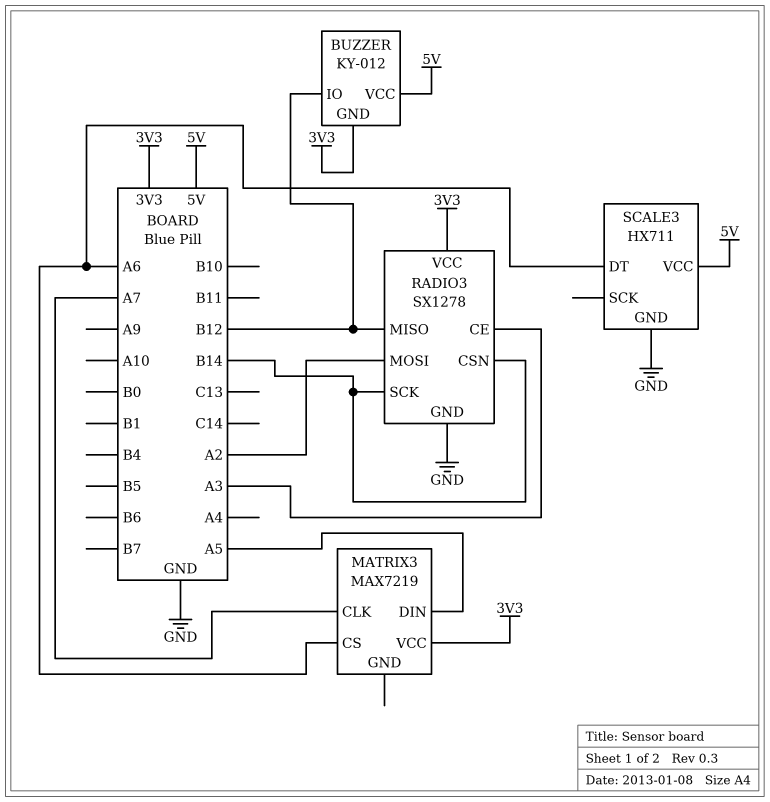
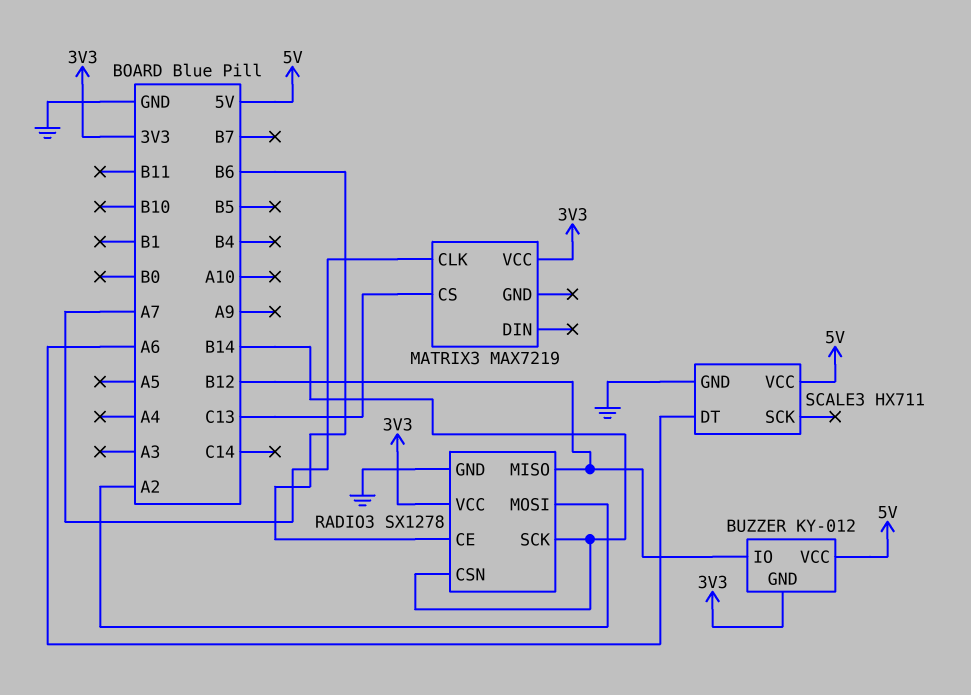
MATRIX3 pin CS: A6 -> C13
MATRIX3 pin DIN: A5 -> none
RADIO3 pin CE: A3 -> B6

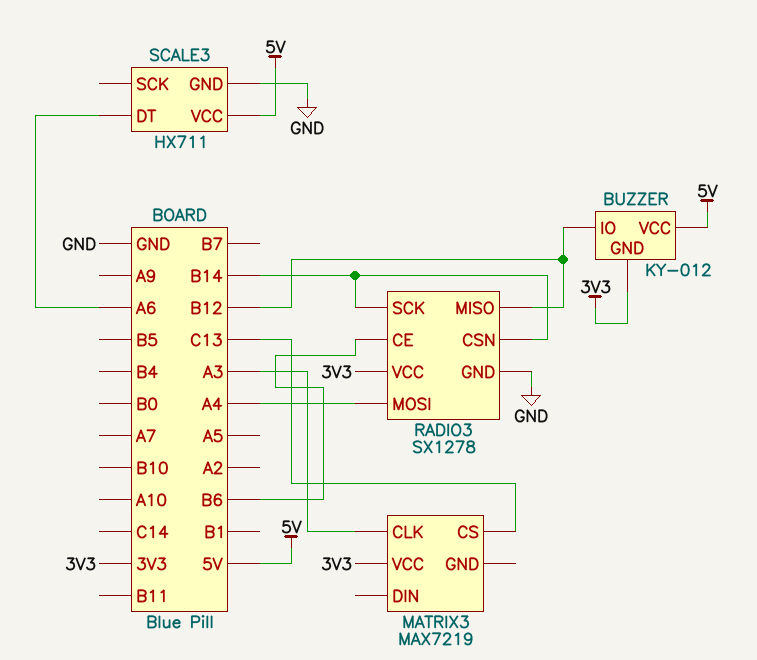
MATRIX3 pin CLK: A7 -> A3
RADIO3 pin MOSI: A2 -> A4

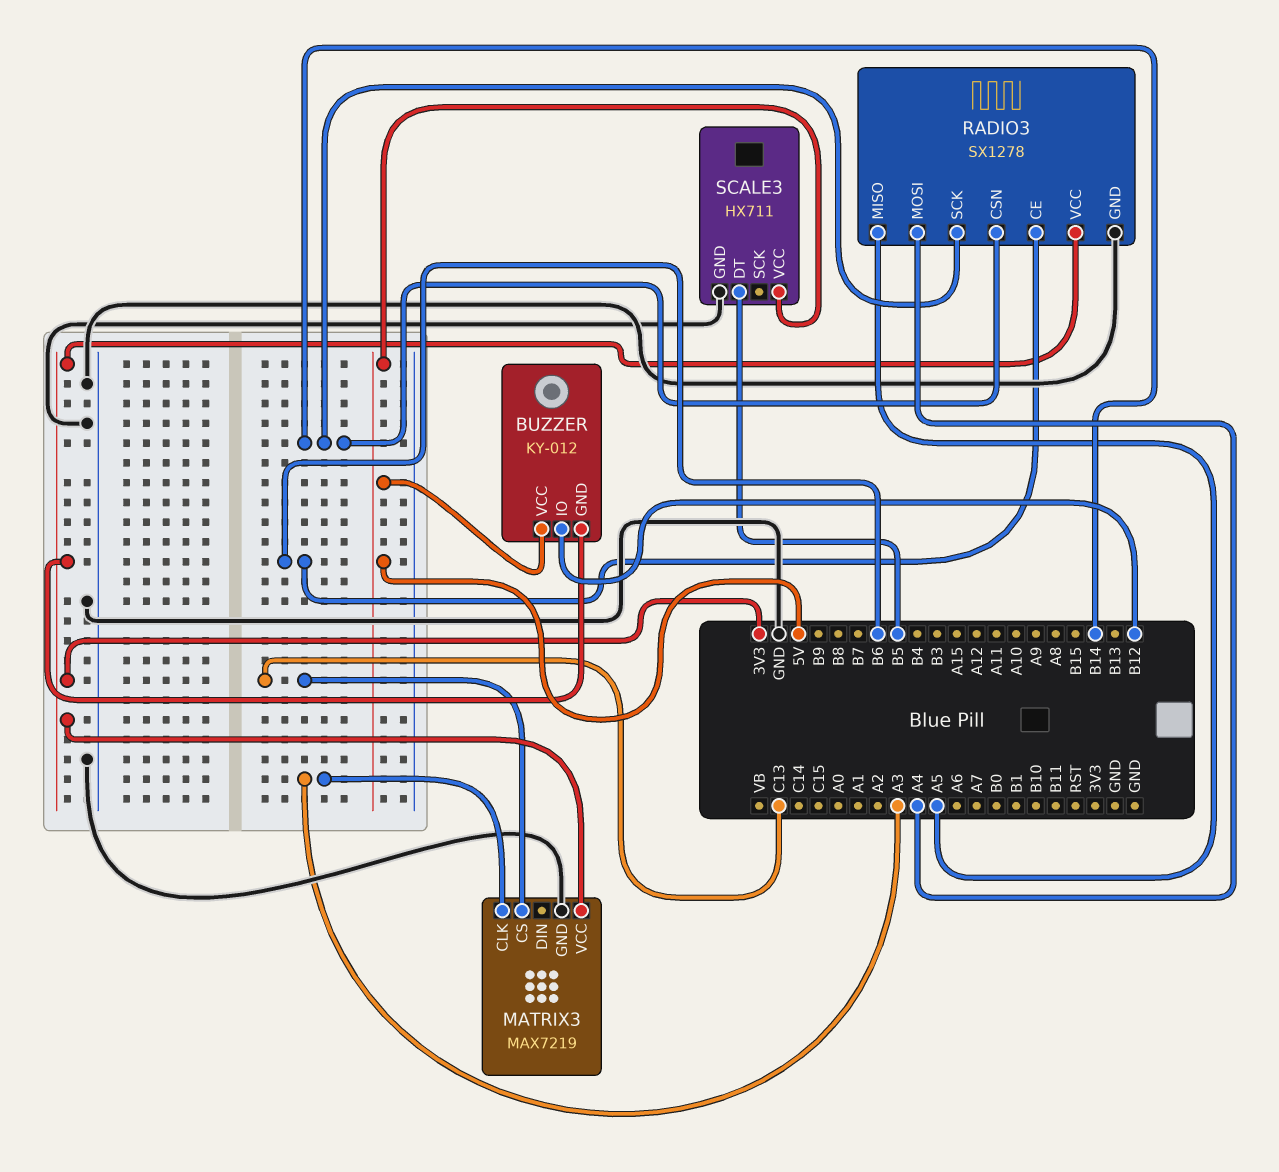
MATRIX3 pin GND: none -> GND
RADIO3 pin MISO: B12 -> A5
SCALE3 pin DT: A6 -> B5

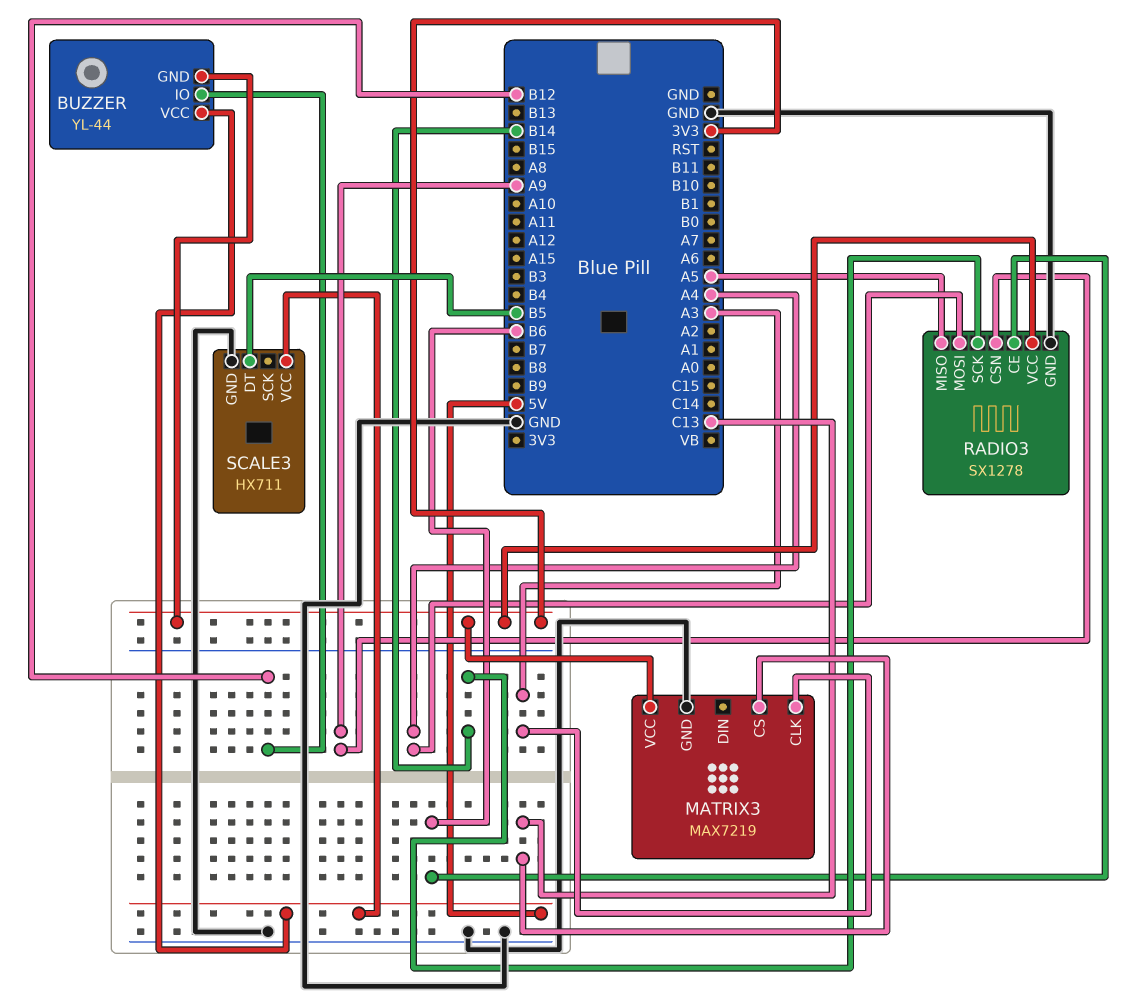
BUZZER: KY-012 -> YL-44
RADIO3 pin CSN: B14 -> A9

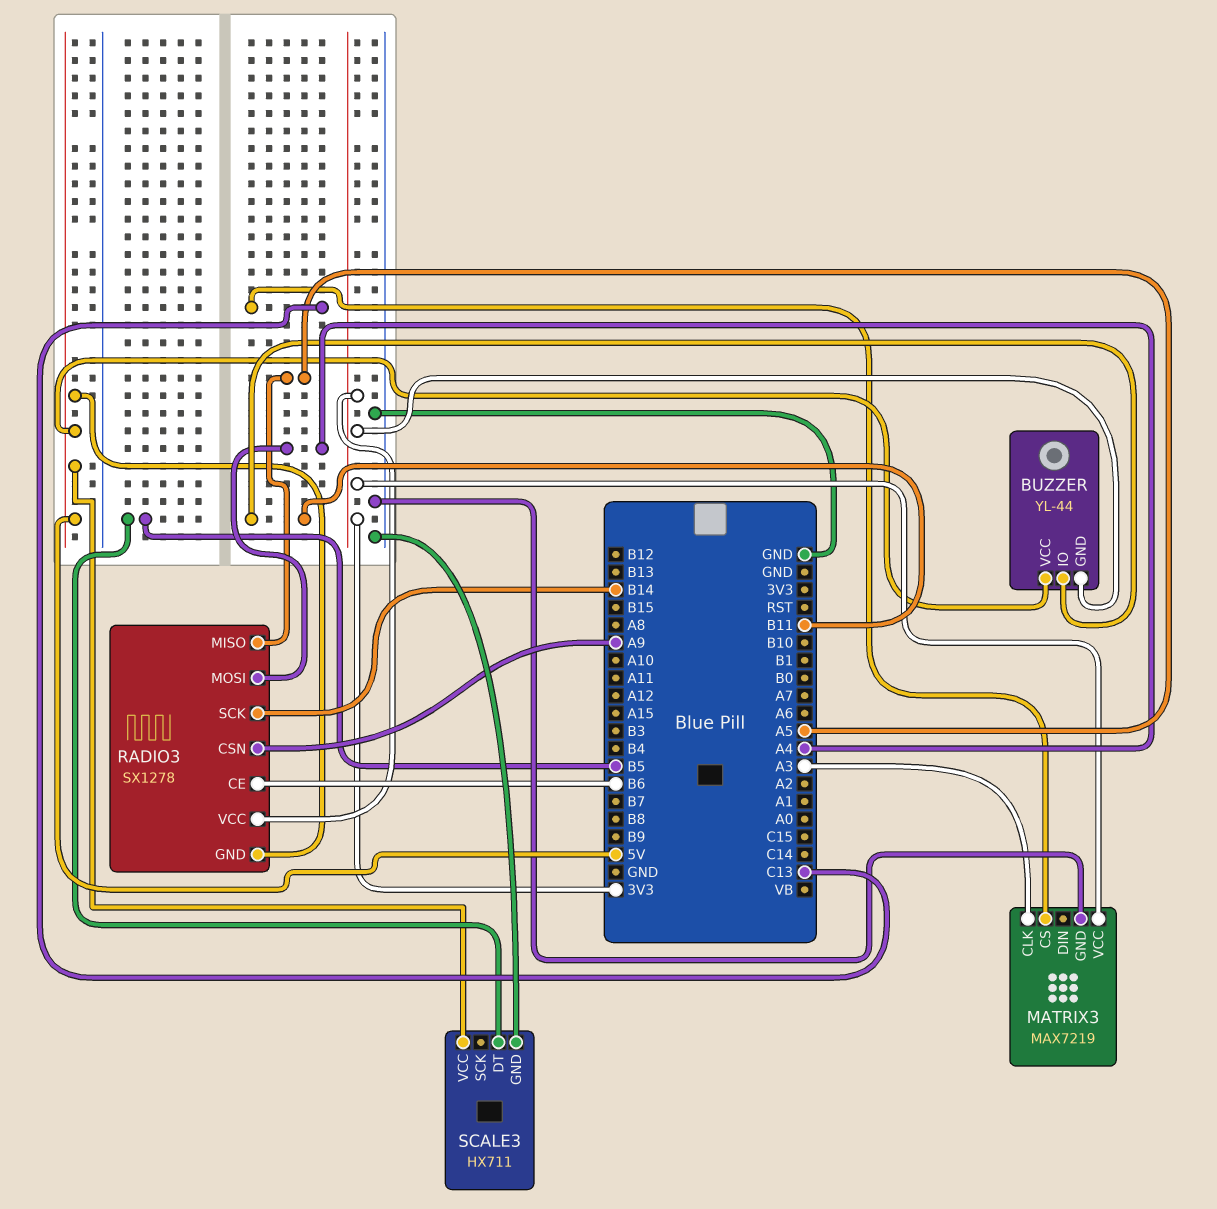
BUZZER pin IO: B12 -> B11
RADIO3 pin GND: GND -> 5V

